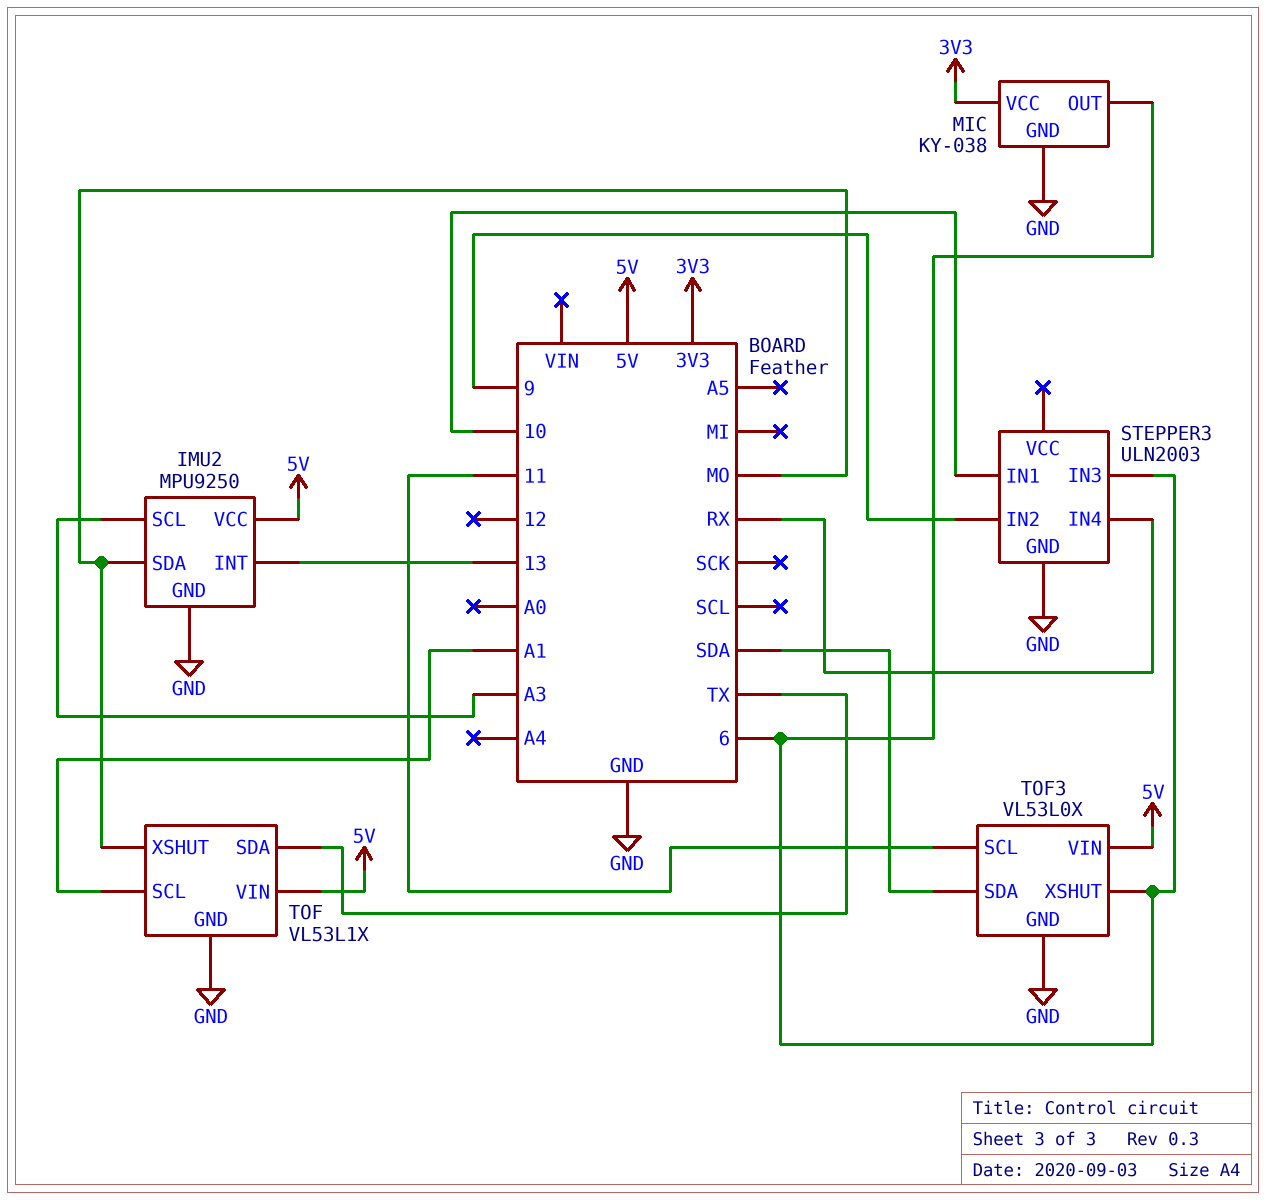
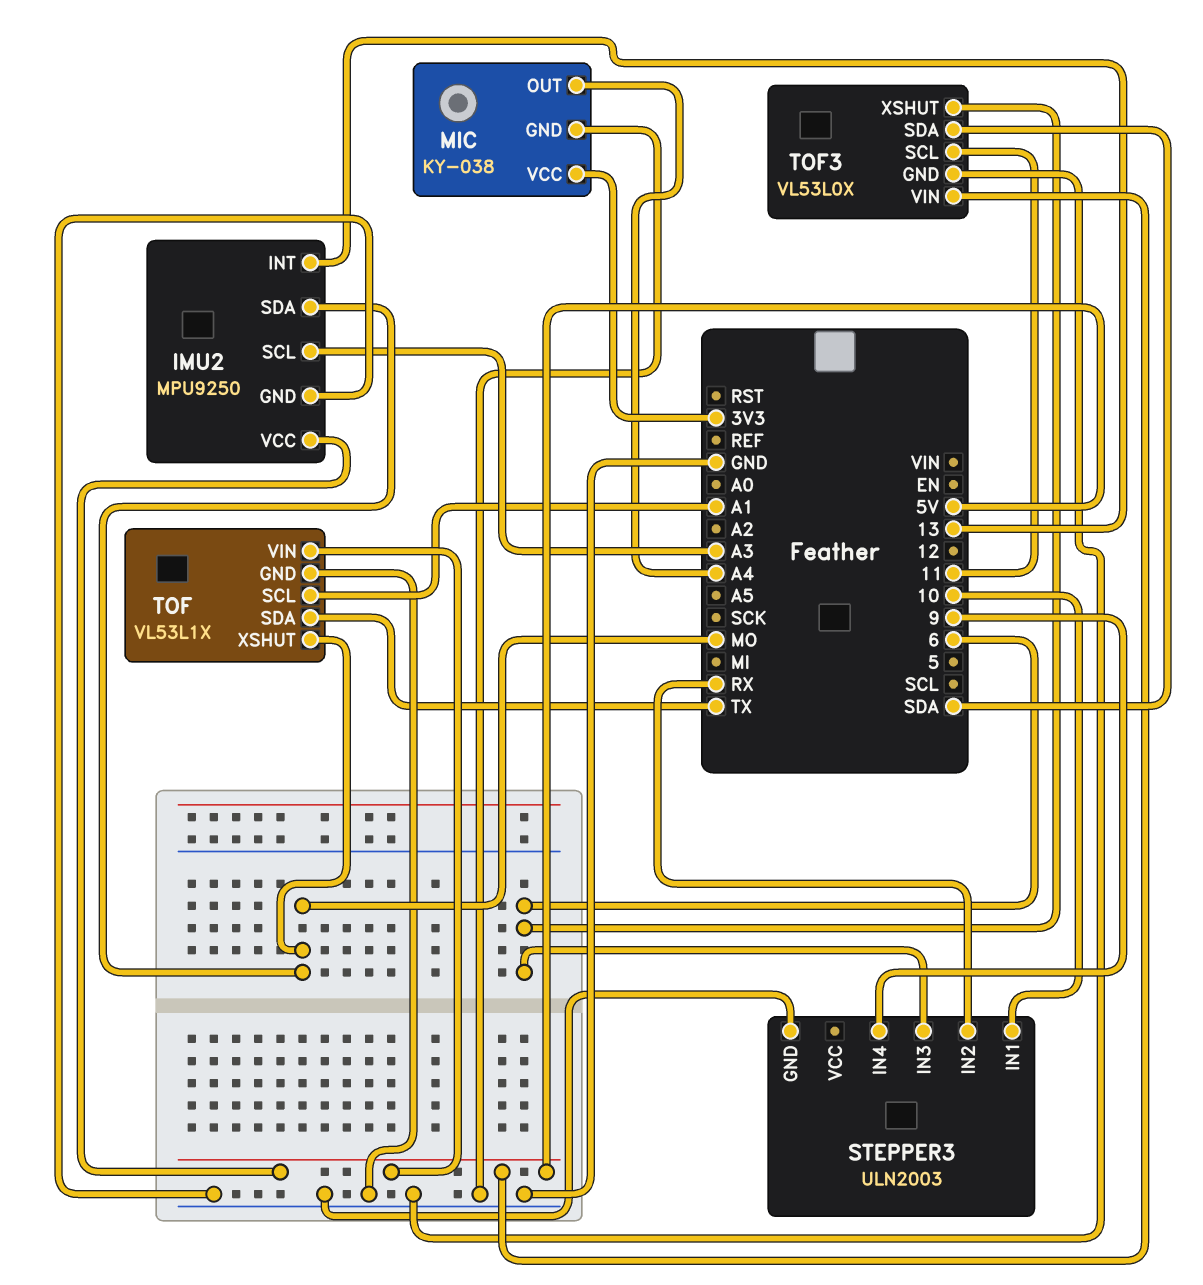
MIC pin OUT: 6 -> A4
STEPPER3 pin IN2: 9 -> RX
STEPPER3 pin IN4: RX -> 9

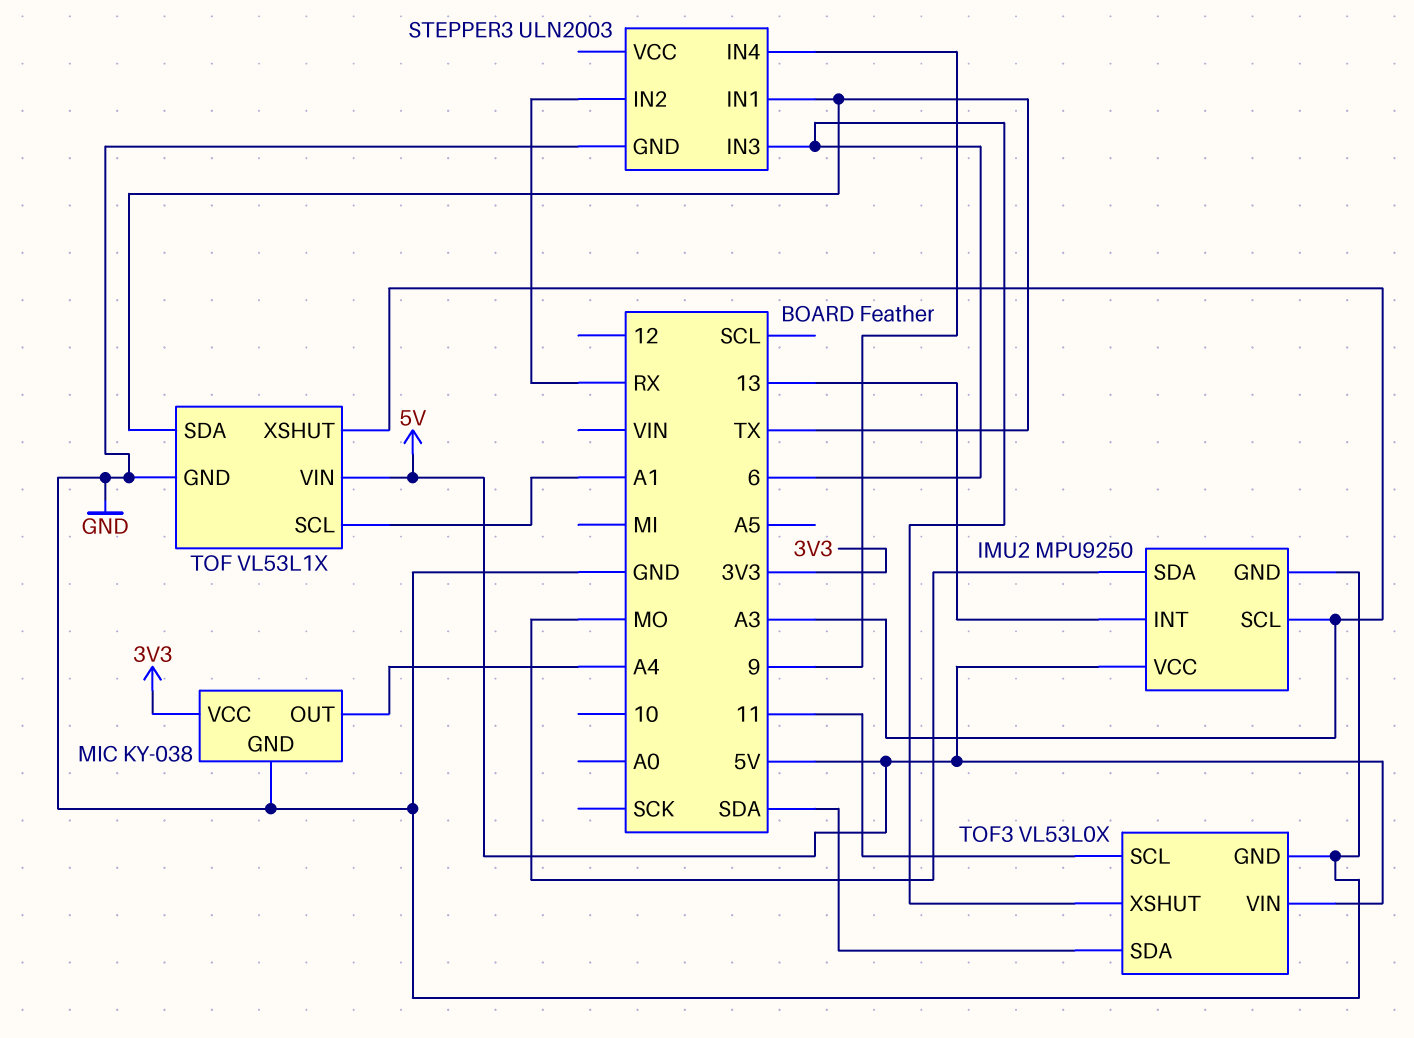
STEPPER3 pin IN1: 10 -> TX
TOF pin XSHUT: MO -> A3

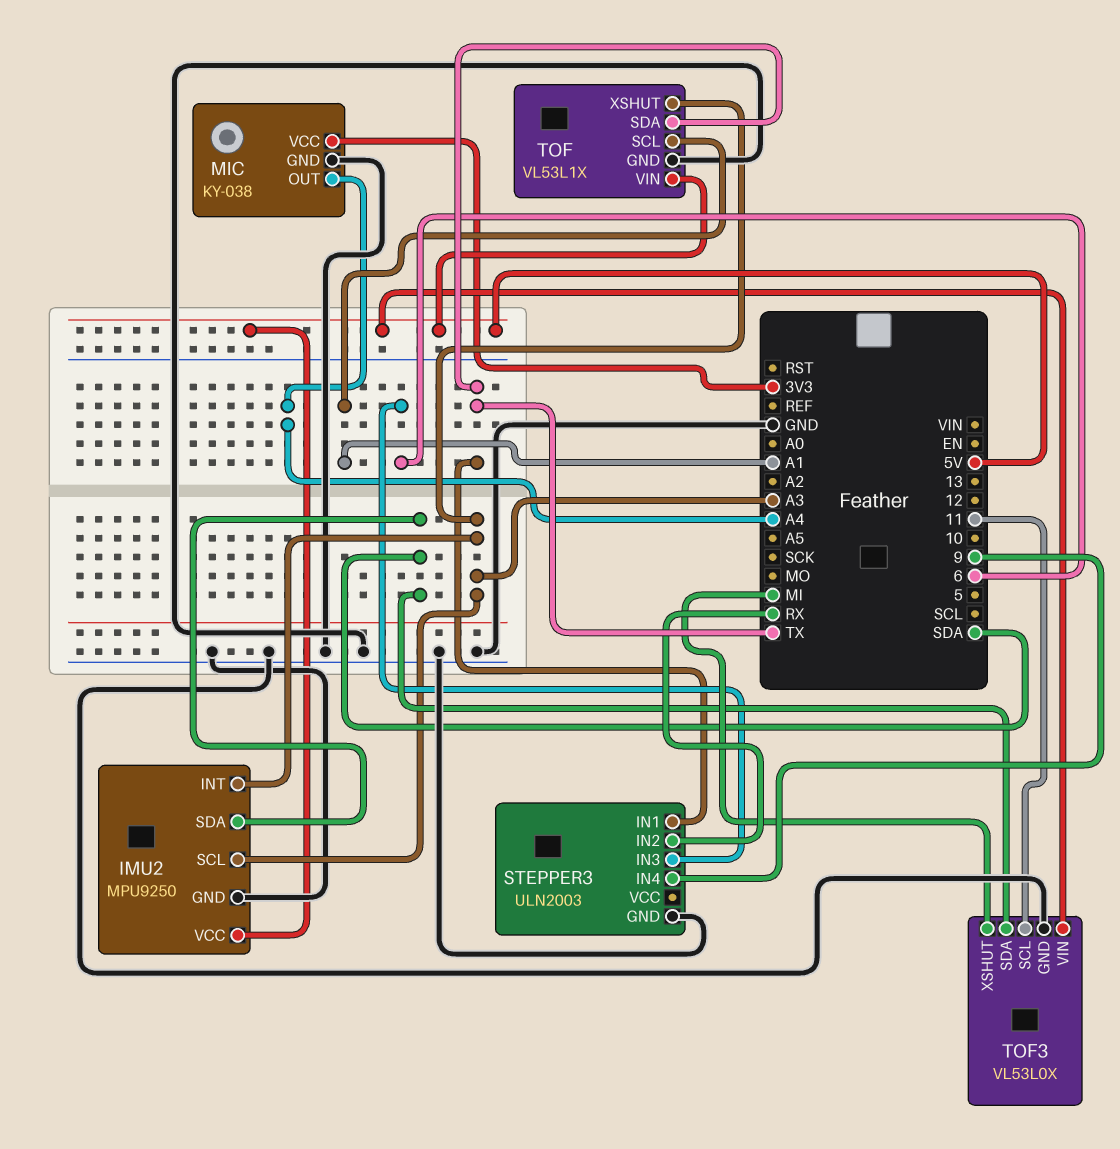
IMU2 pin INT: 13 -> A3
IMU2 pin SDA: MO -> SDA
TOF3 pin XSHUT: 6 -> MI

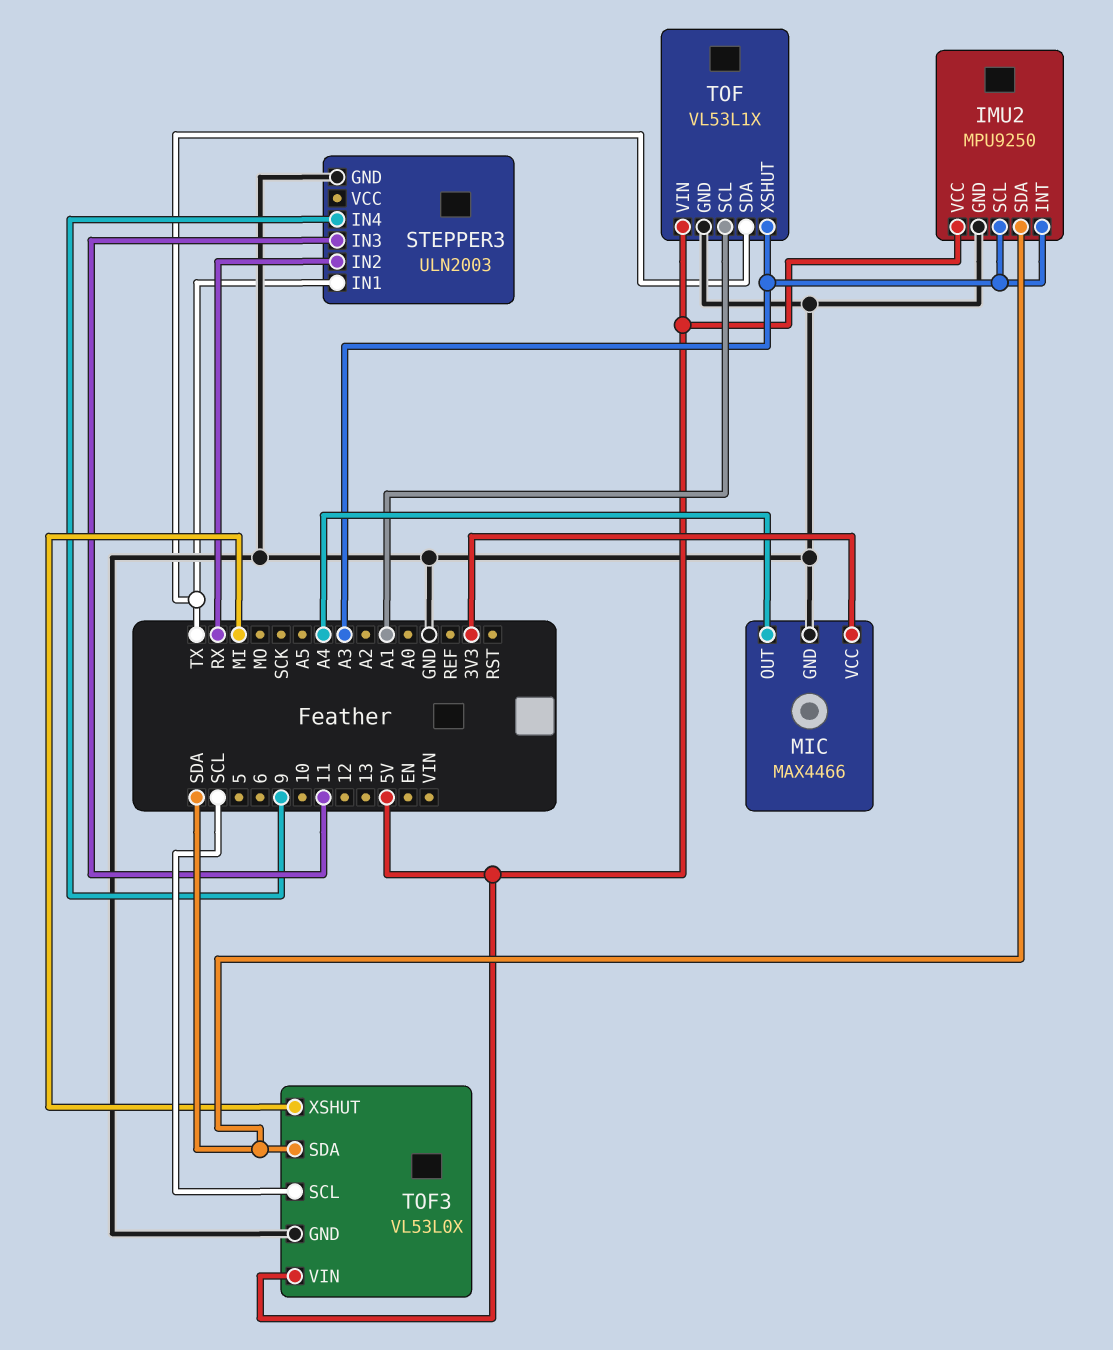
MIC: KY-038 -> MAX4466
STEPPER3 pin IN3: 6 -> 11
TOF3 pin SCL: 11 -> SCL

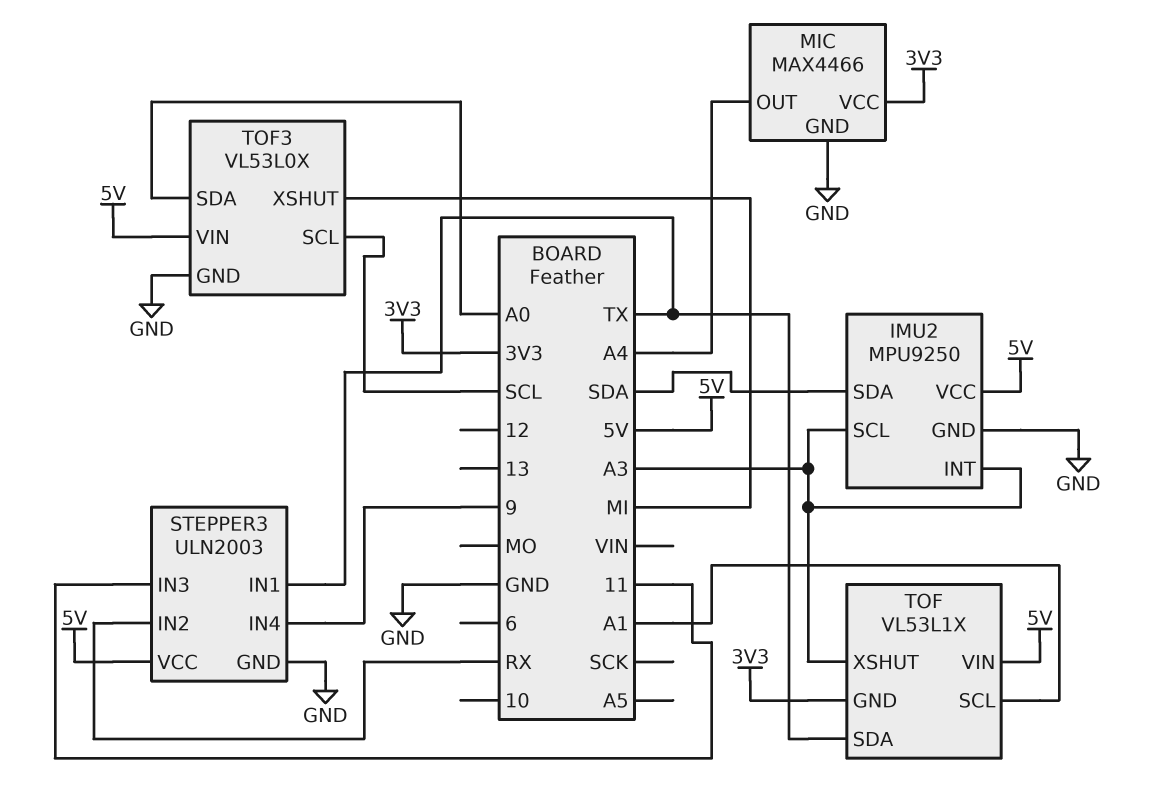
STEPPER3 pin VCC: none -> 5V
TOF pin GND: GND -> 3V3
TOF3 pin SDA: SDA -> A0

